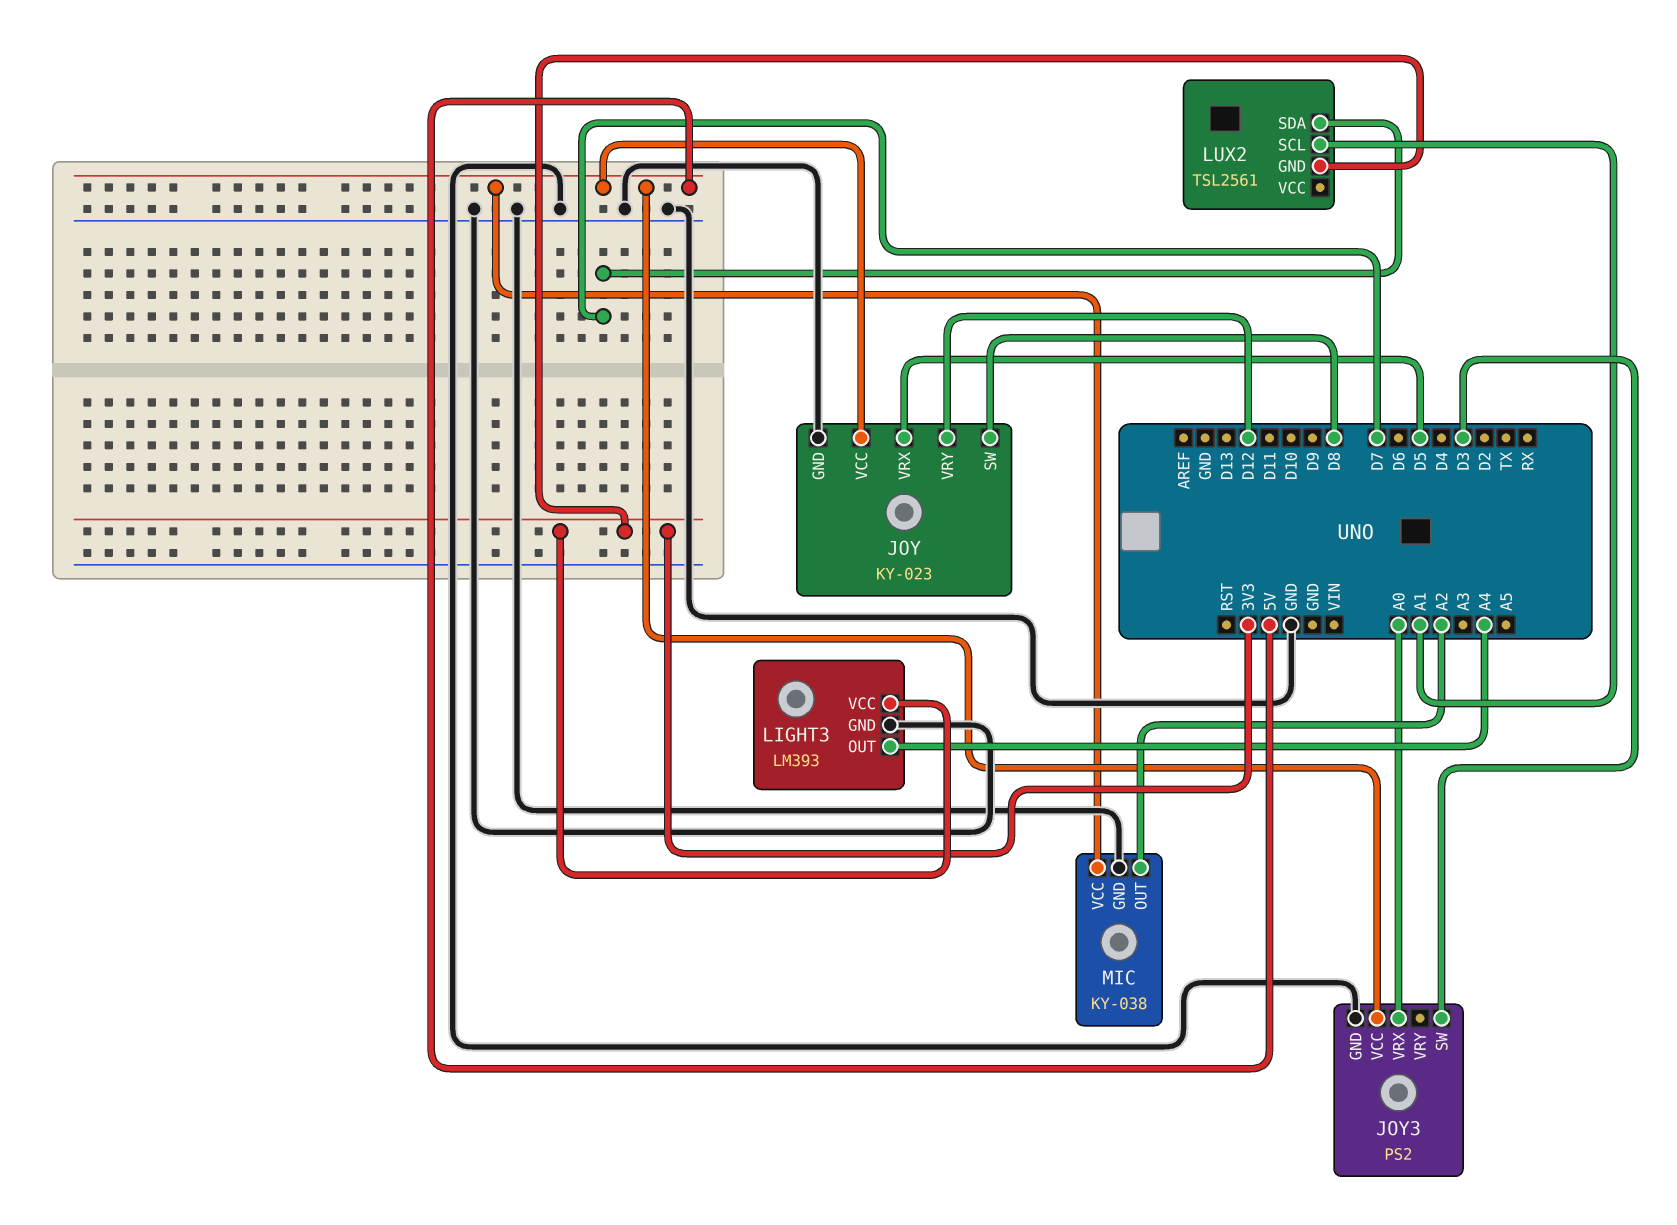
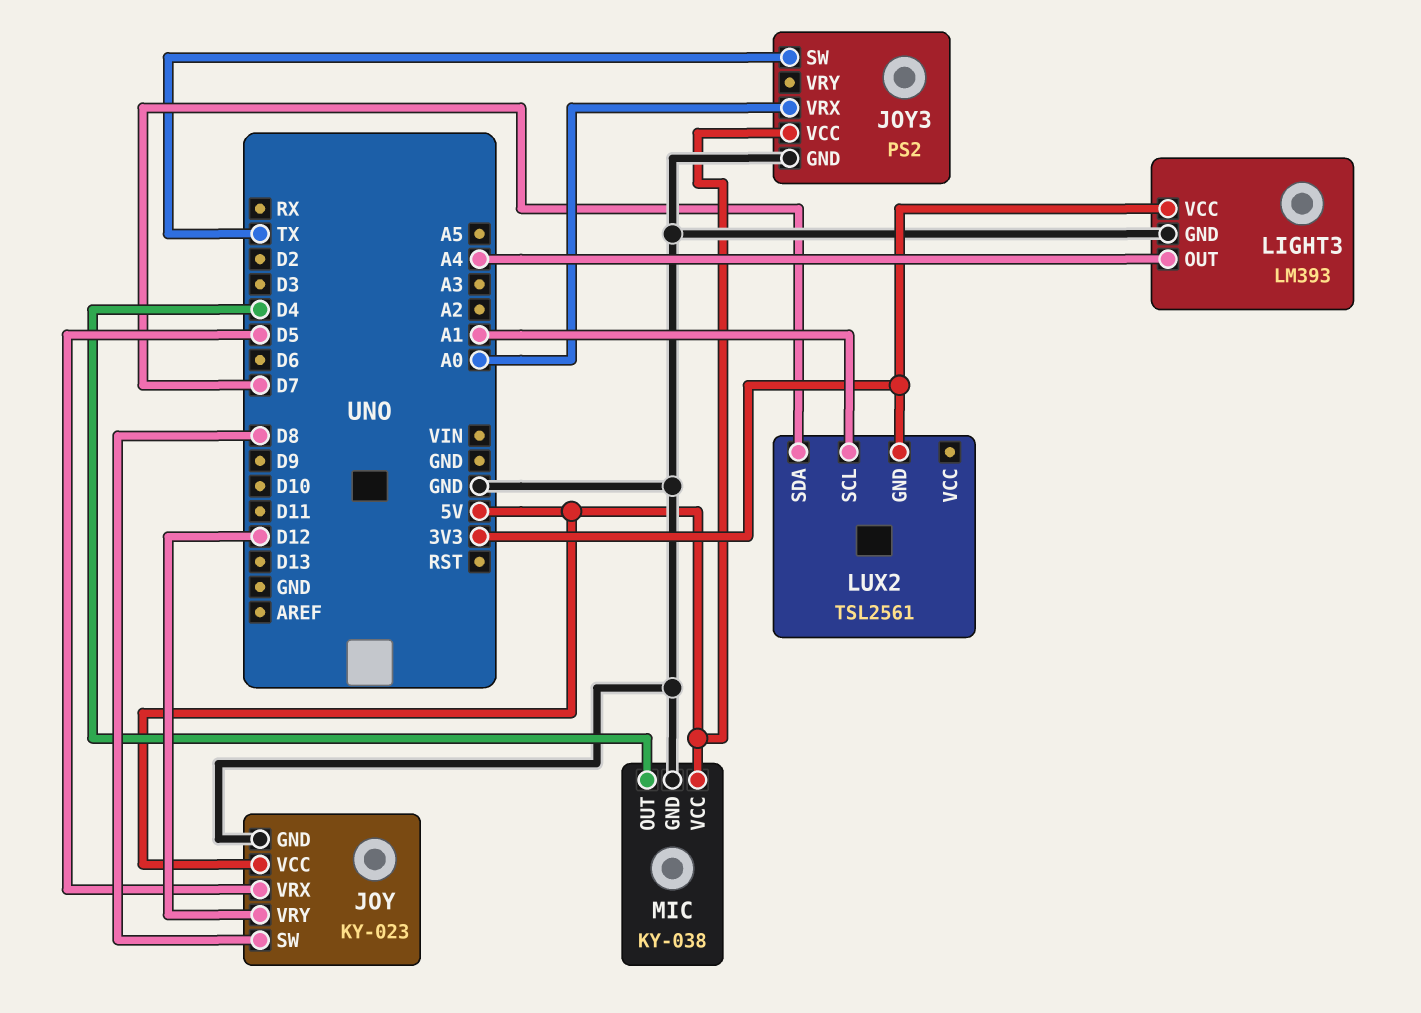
JOY3 pin SW: D3 -> TX
MIC pin OUT: A2 -> D4

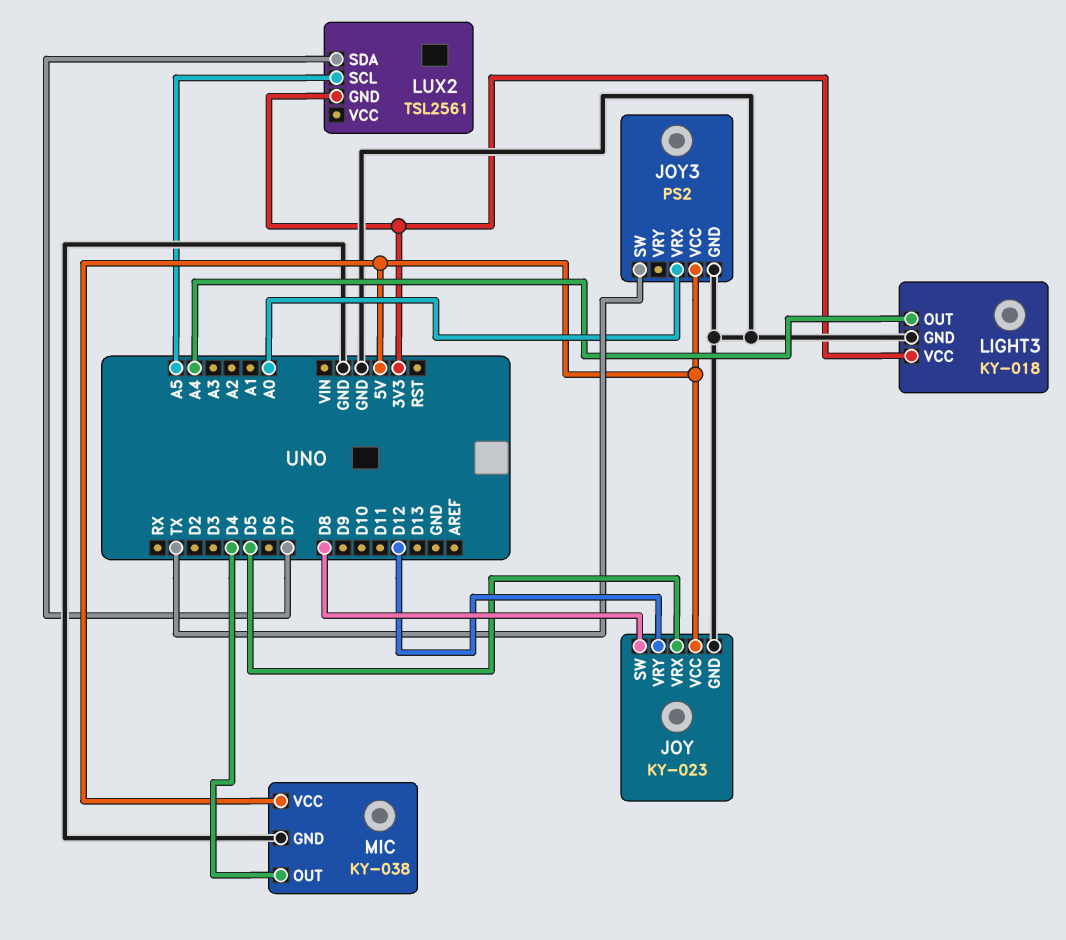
LIGHT3: LM393 -> KY-018
LUX2 pin SCL: A1 -> A5

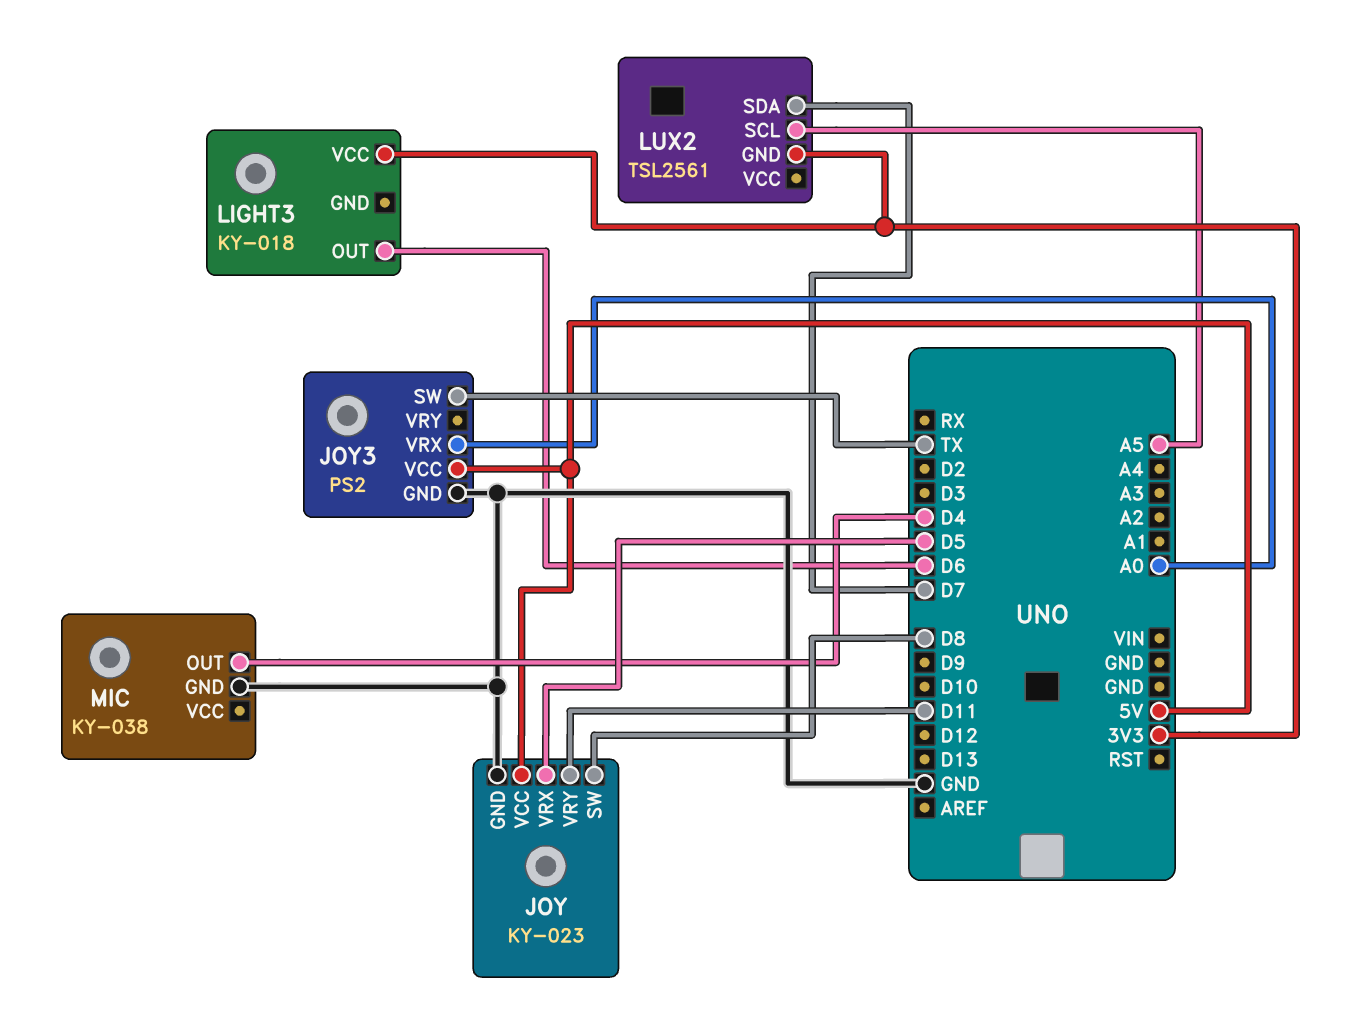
JOY pin VRY: D12 -> D11
LIGHT3 pin GND: GND -> none
LIGHT3 pin OUT: A4 -> D6
MIC pin VCC: 5V -> none

